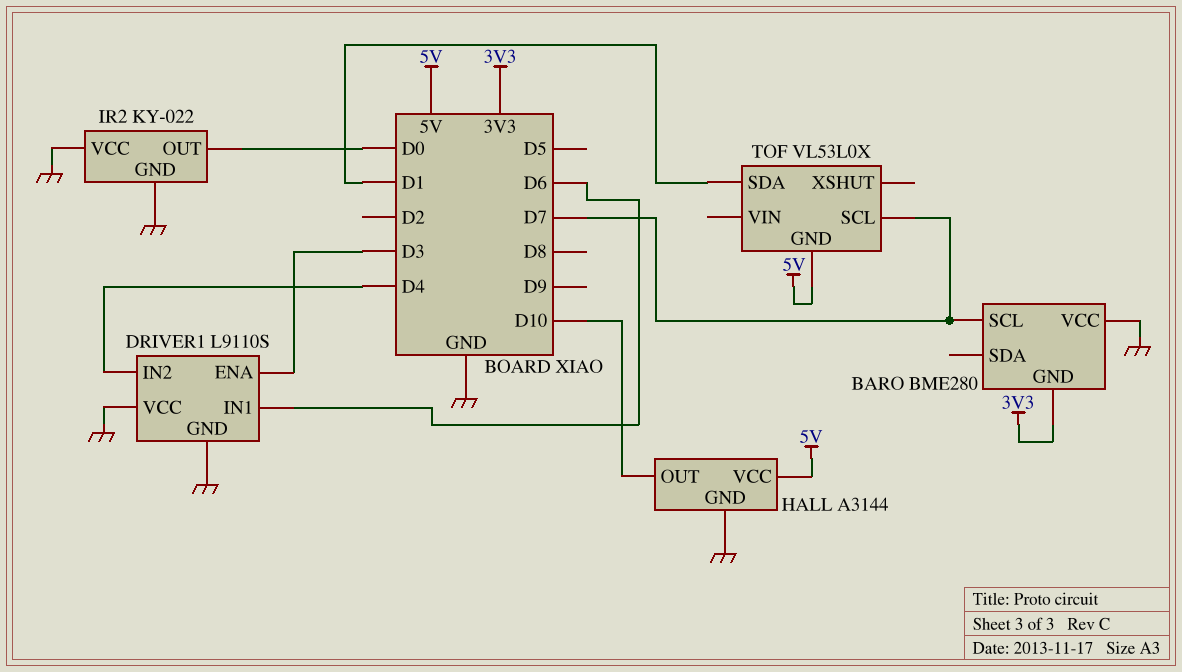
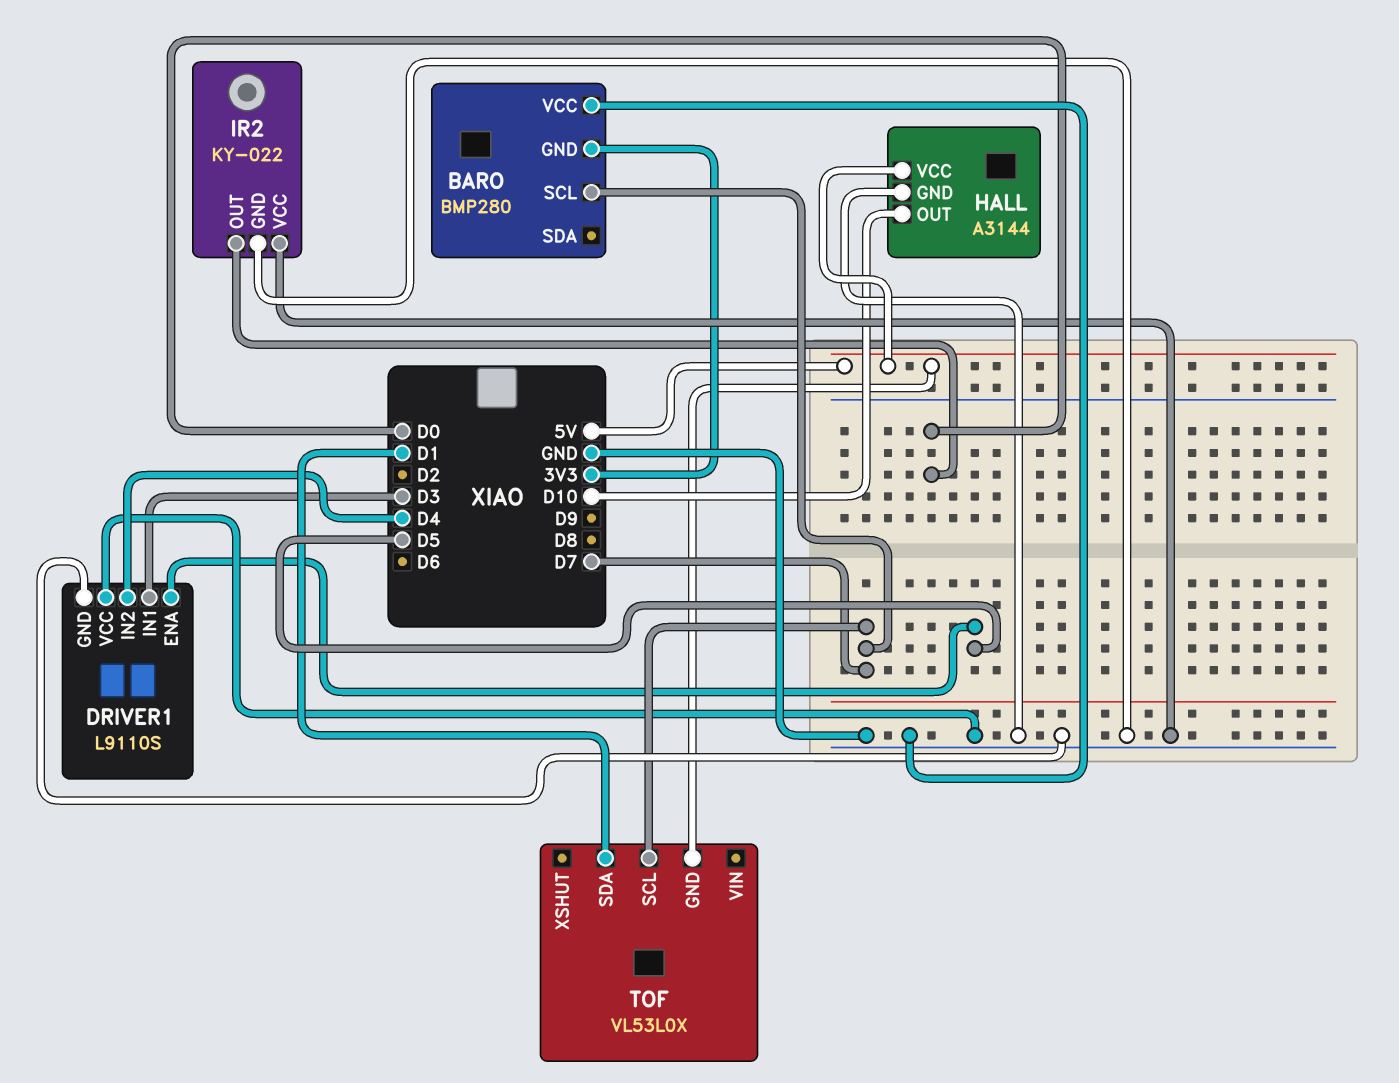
BARO: BME280 -> BMP280
DRIVER1 pin ENA: D3 -> D5
DRIVER1 pin IN1: D6 -> D3

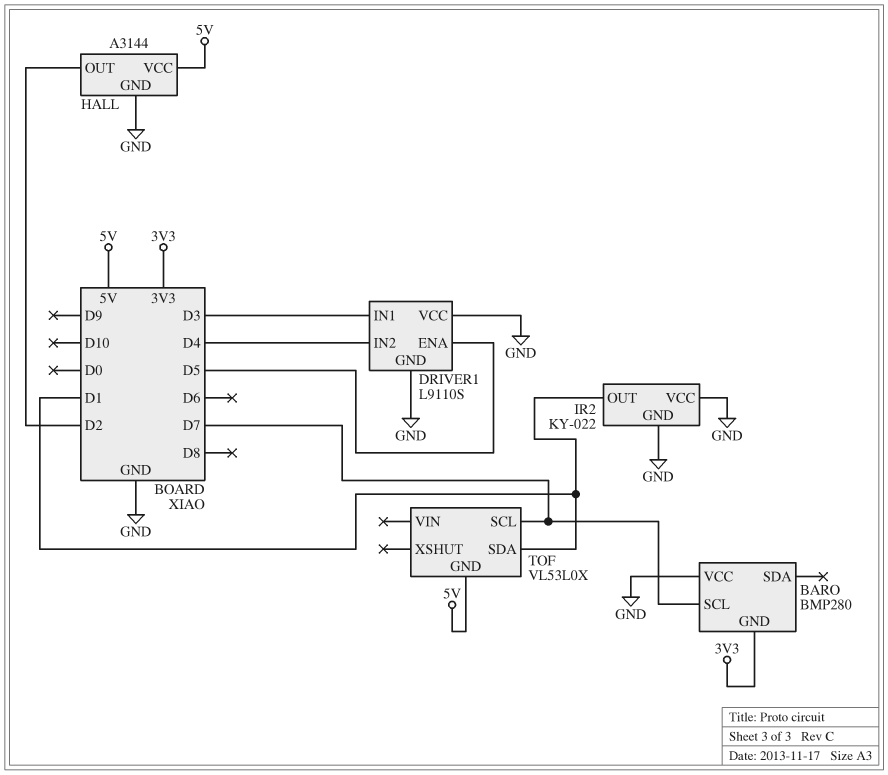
HALL pin OUT: D10 -> D2
IR2 pin OUT: D0 -> D1

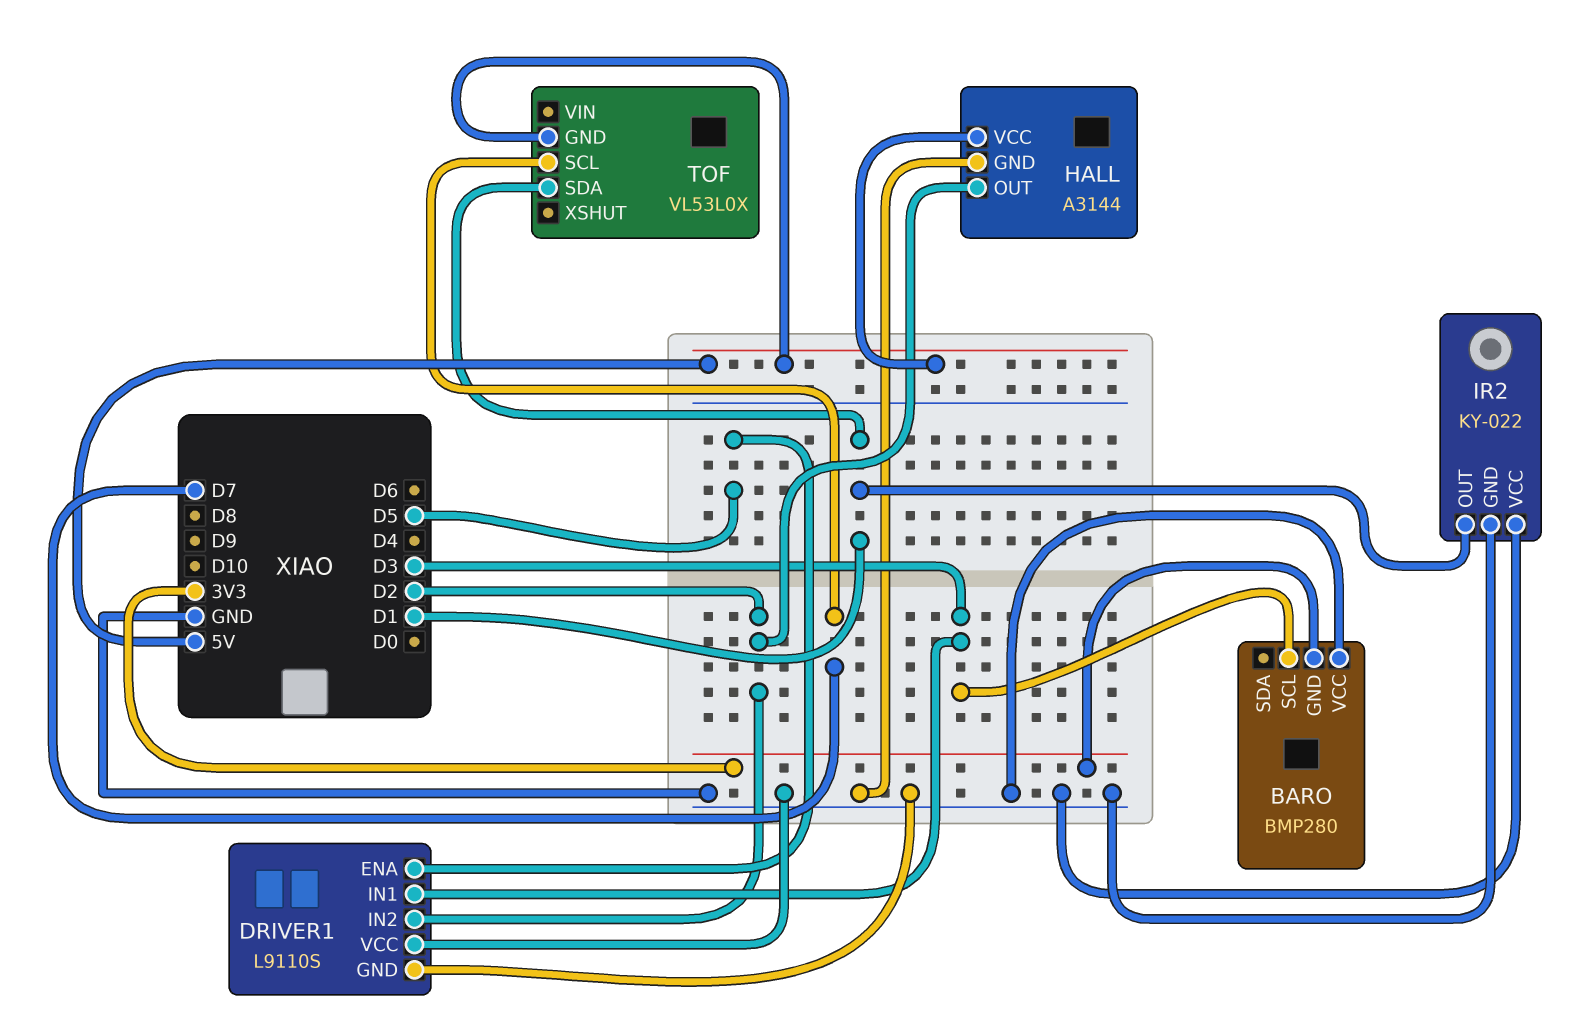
BARO pin SCL: D7 -> D3
DRIVER1 pin IN2: D4 -> D2

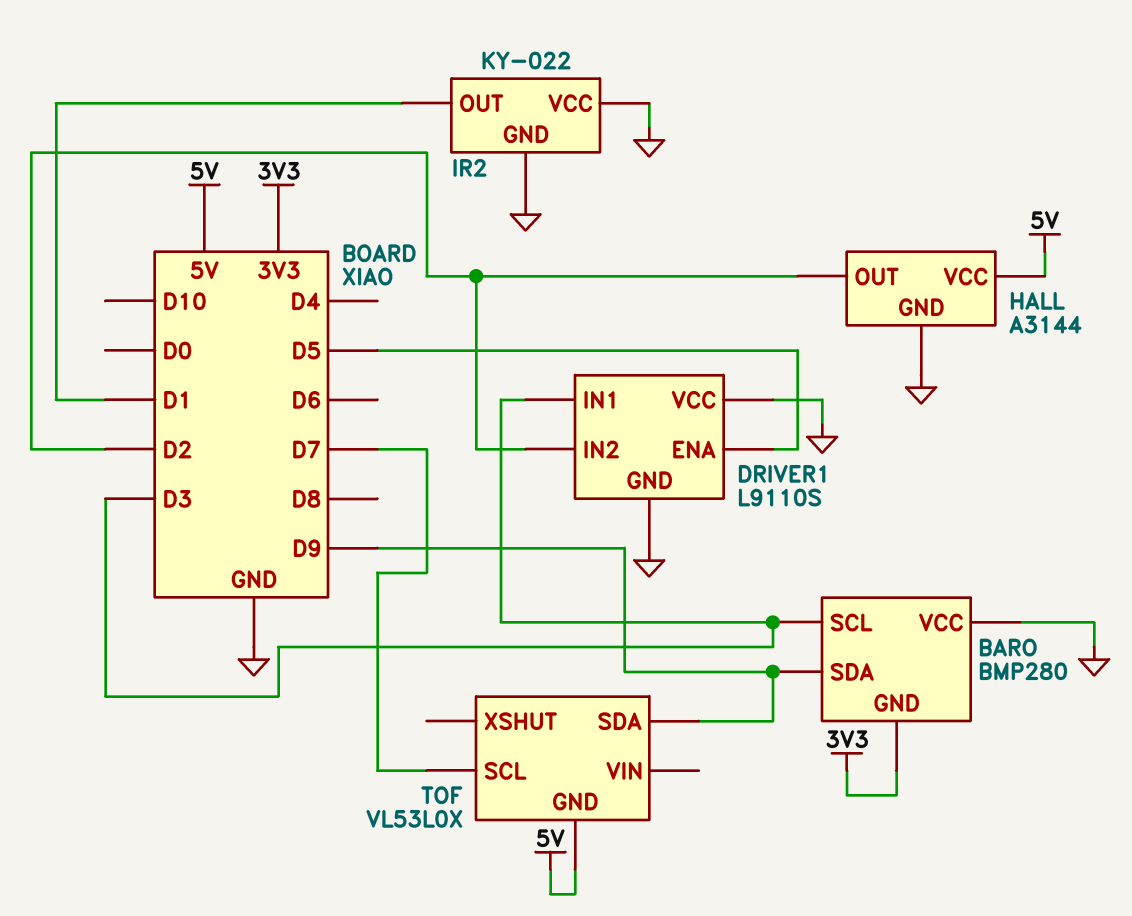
BARO pin SDA: none -> D9
TOF pin SDA: D1 -> D9

